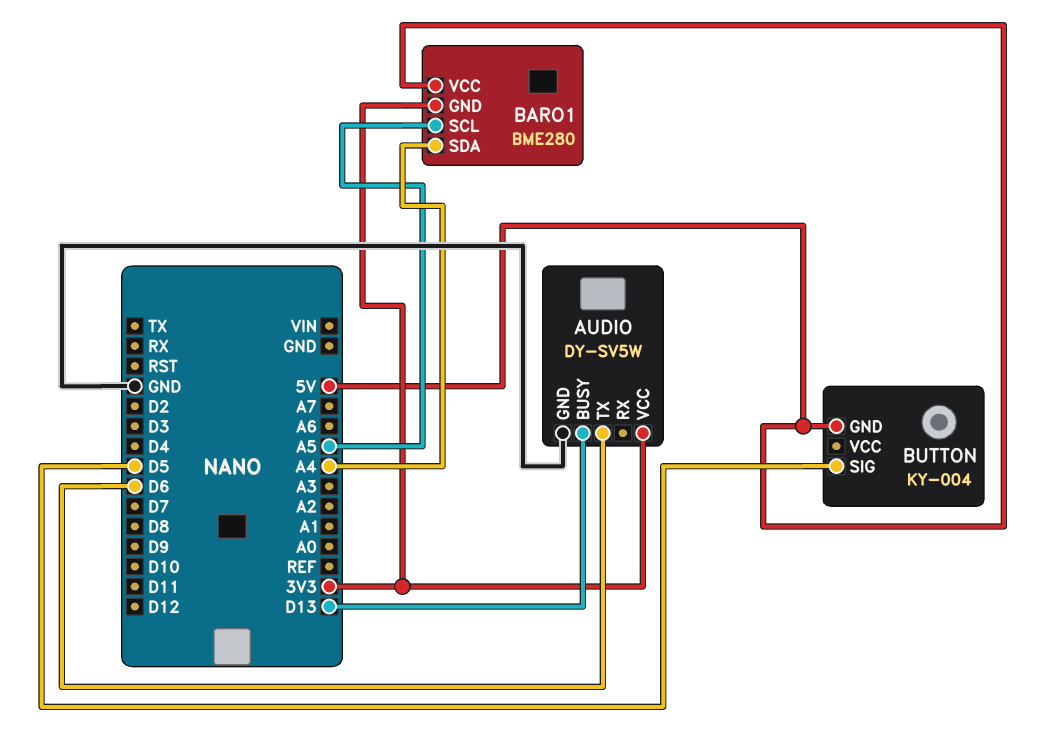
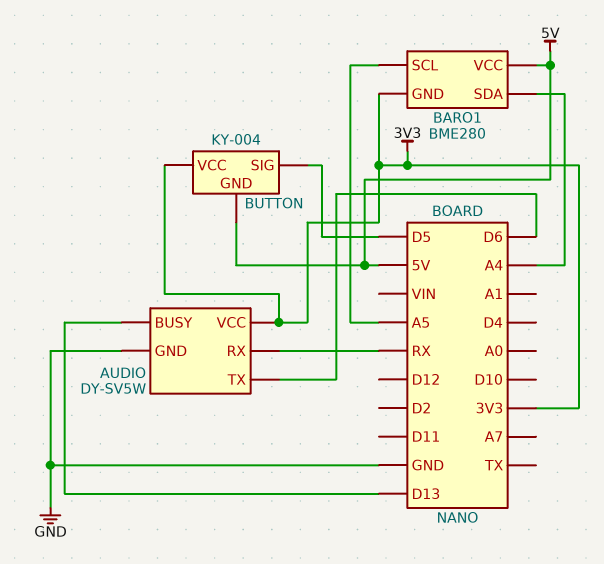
AUDIO pin RX: none -> RX
BUTTON pin VCC: none -> 3V3

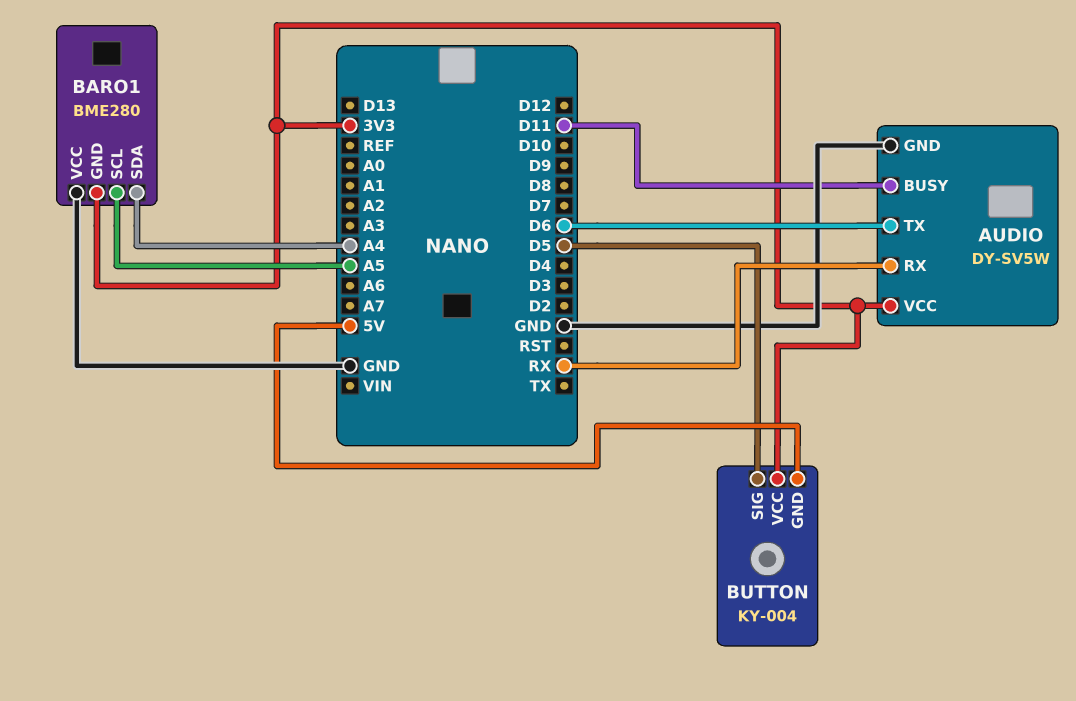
AUDIO pin BUSY: D13 -> D11
BARO1 pin VCC: 5V -> GND

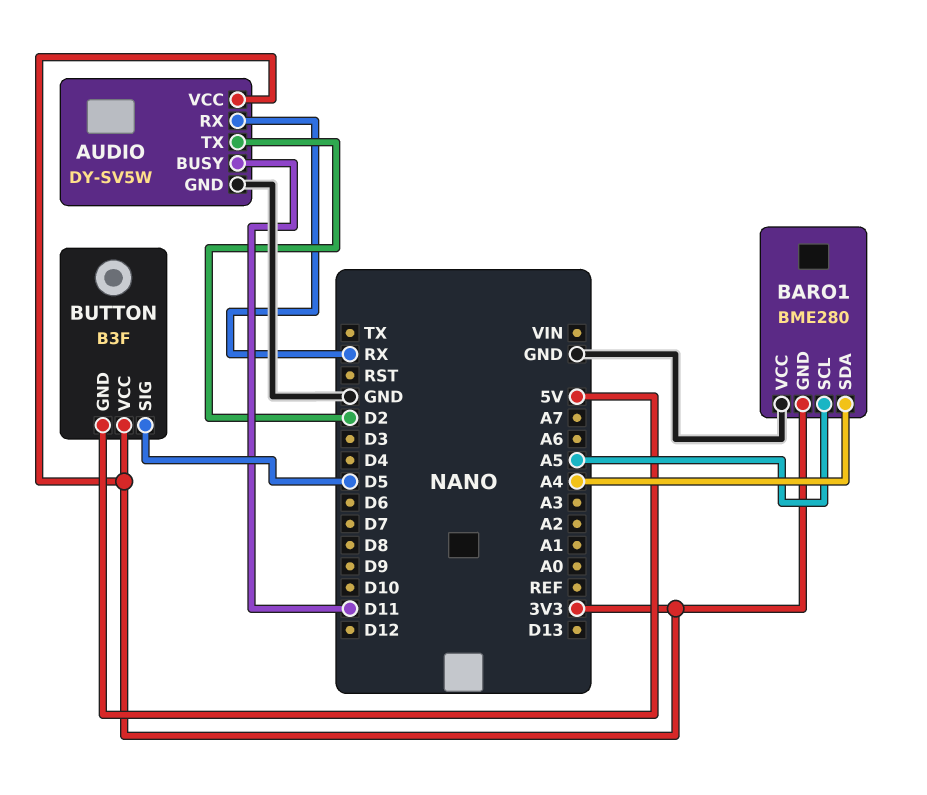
AUDIO pin TX: D6 -> D2
BUTTON: KY-004 -> B3F

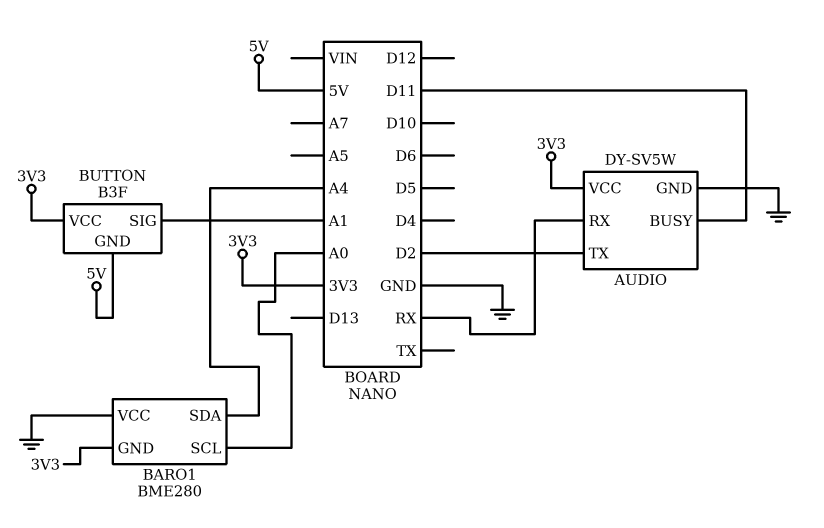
BARO1 pin SCL: A5 -> A0
BUTTON pin SIG: D5 -> A1

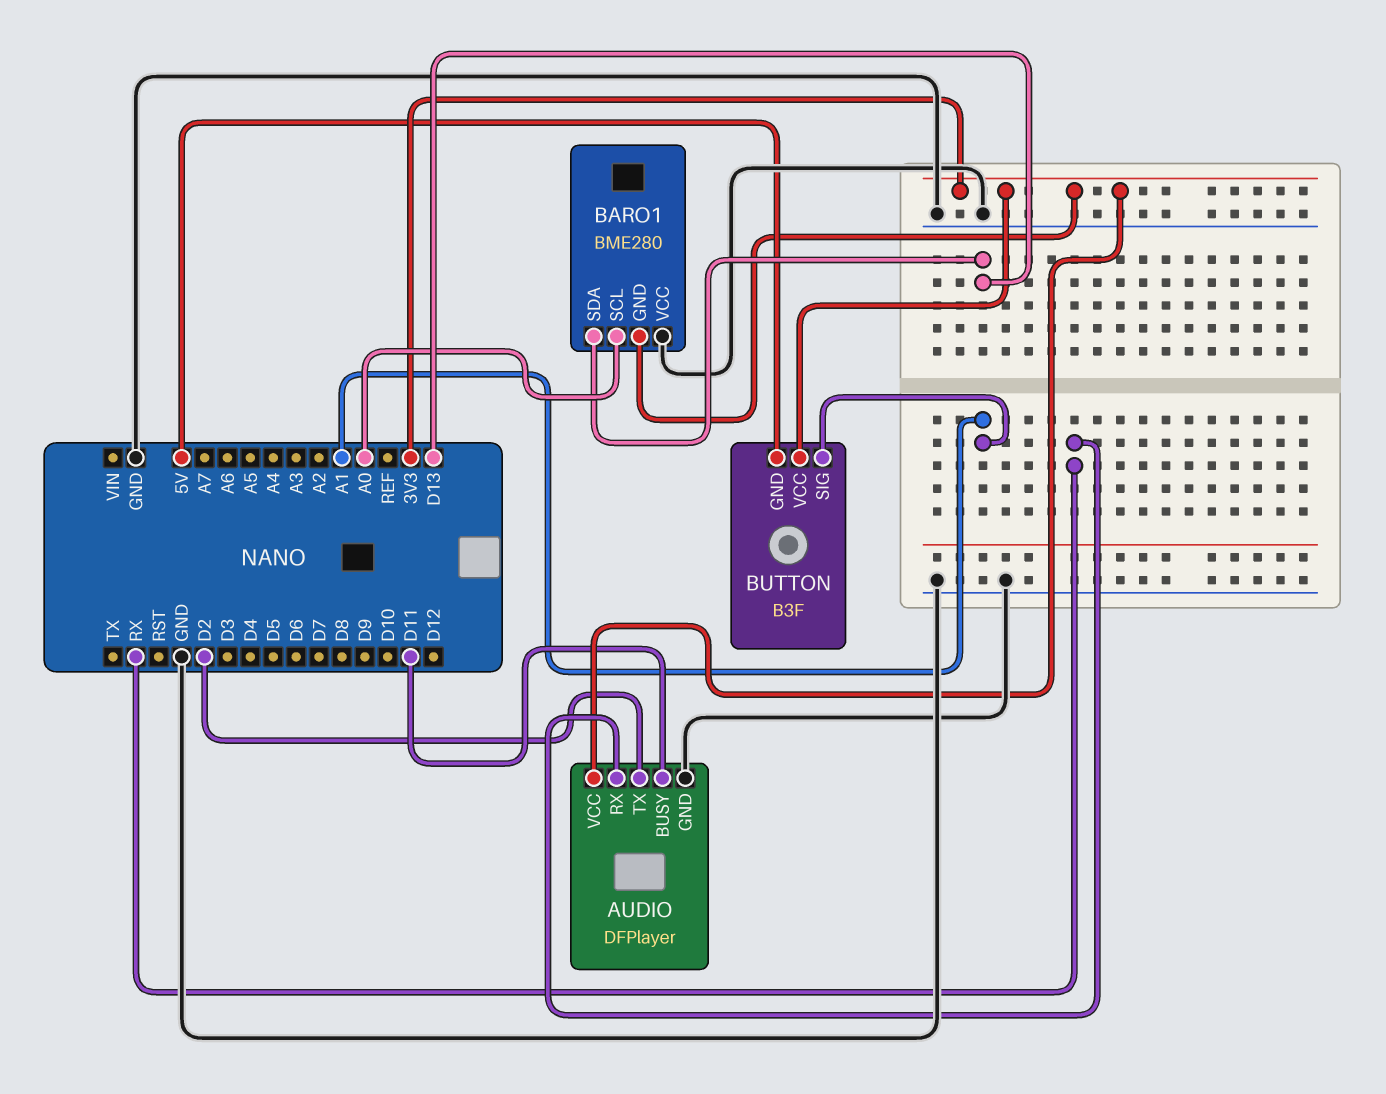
AUDIO: DY-SV5W -> DFPlayer
BARO1 pin SDA: A4 -> D13

